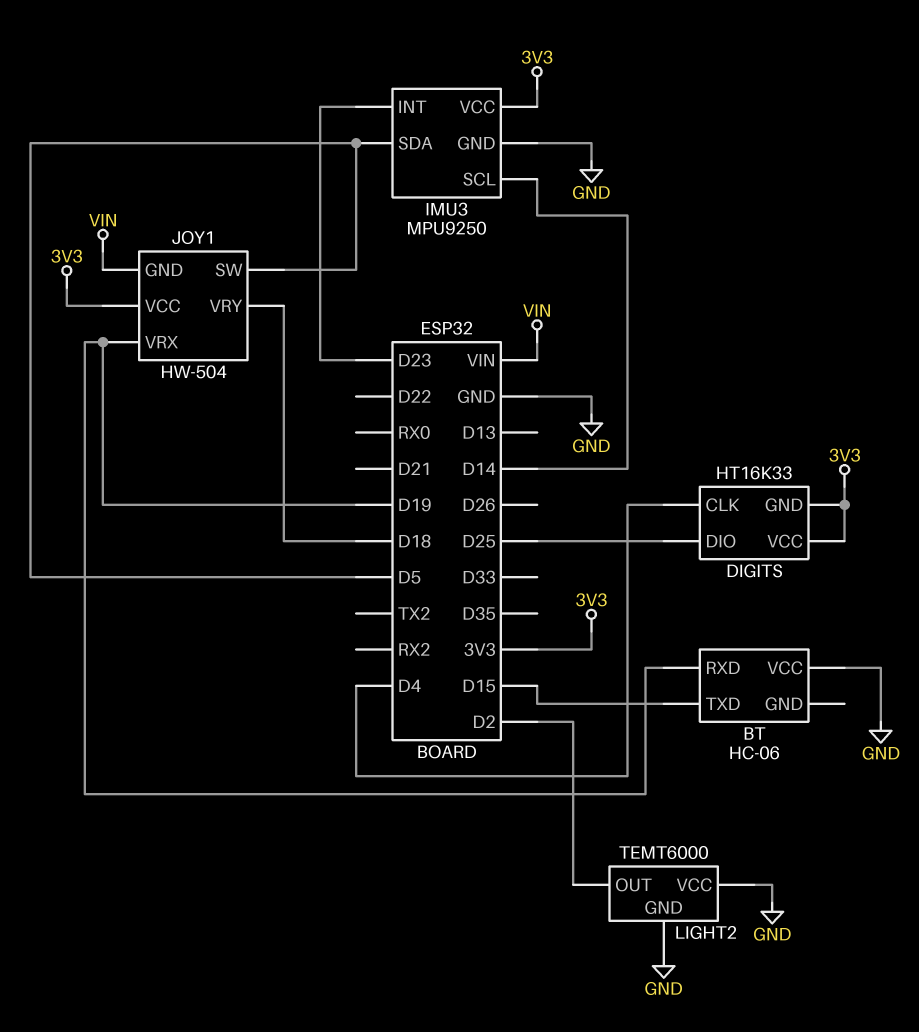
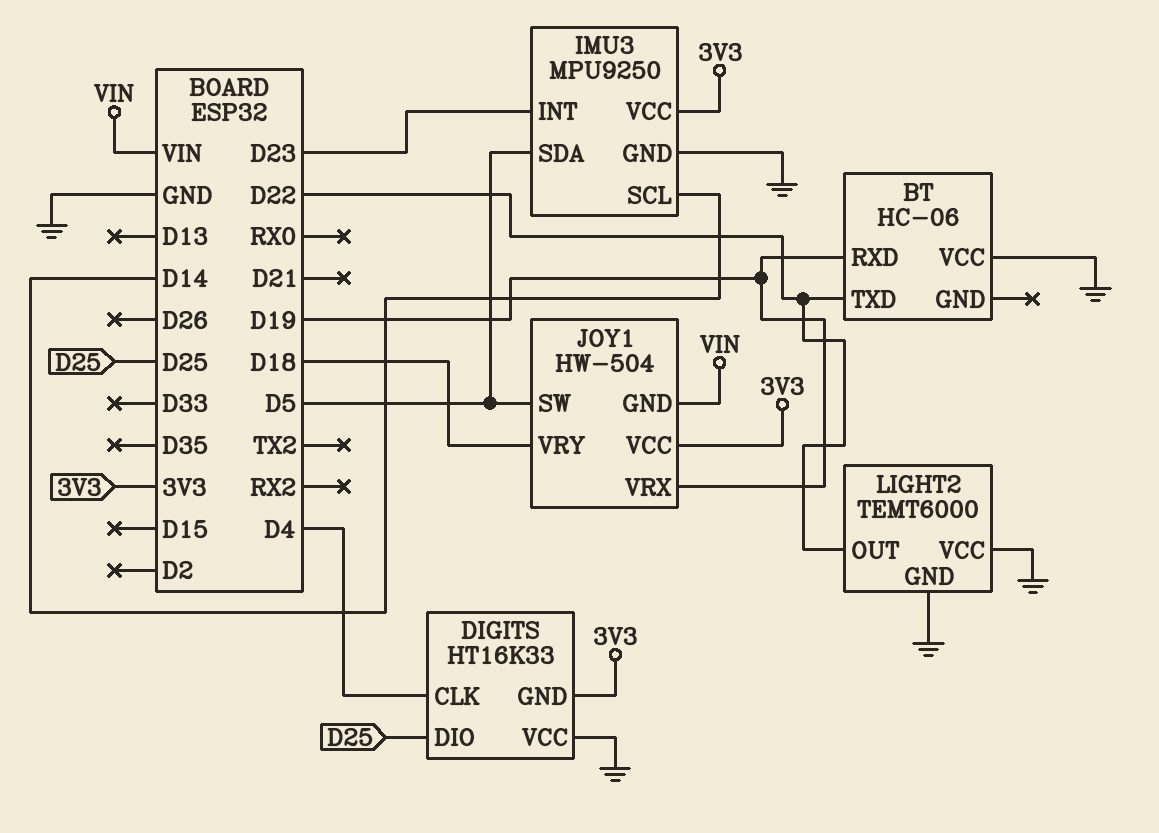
BT pin TXD: D15 -> D22
DIGITS pin VCC: 3V3 -> GND
LIGHT2 pin OUT: D2 -> D22

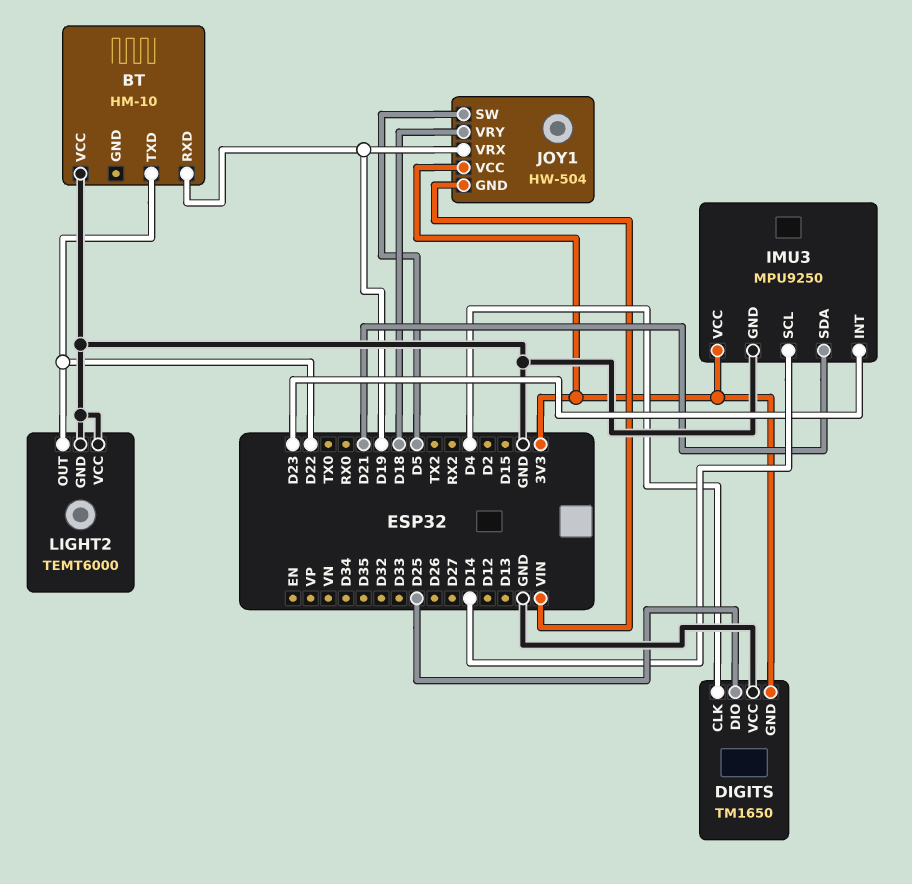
BT: HC-06 -> HM-10
DIGITS: HT16K33 -> TM1650
IMU3 pin SDA: D5 -> D21

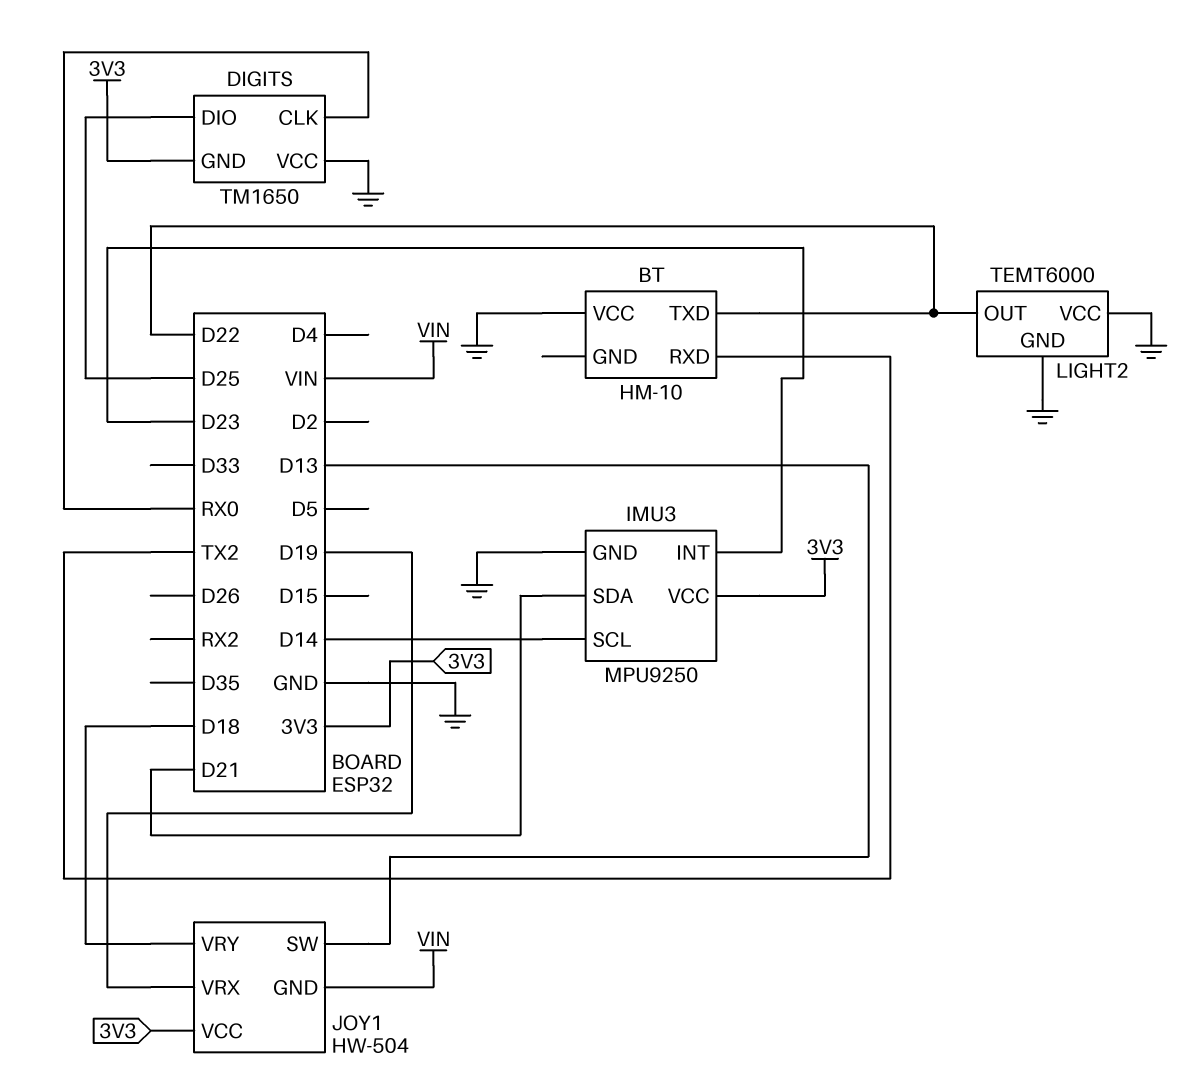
BT pin RXD: D19 -> TX2
DIGITS pin CLK: D4 -> RX0
JOY1 pin SW: D5 -> D13

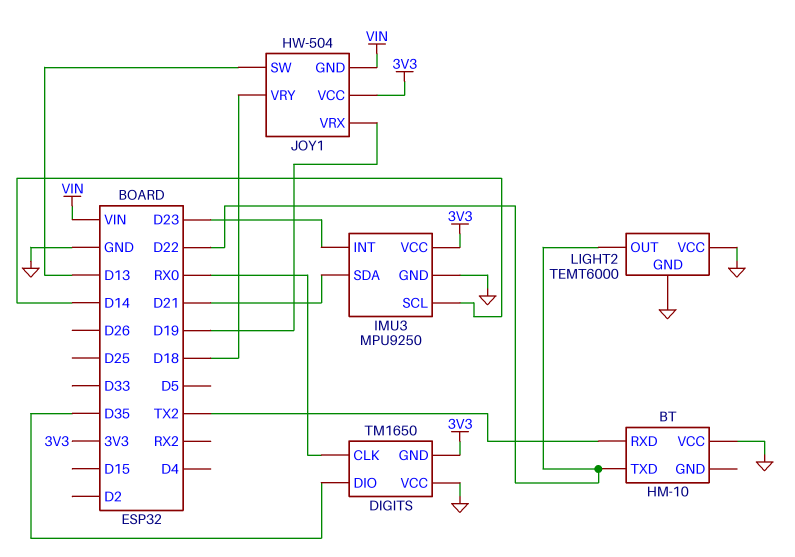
DIGITS pin DIO: D25 -> D35

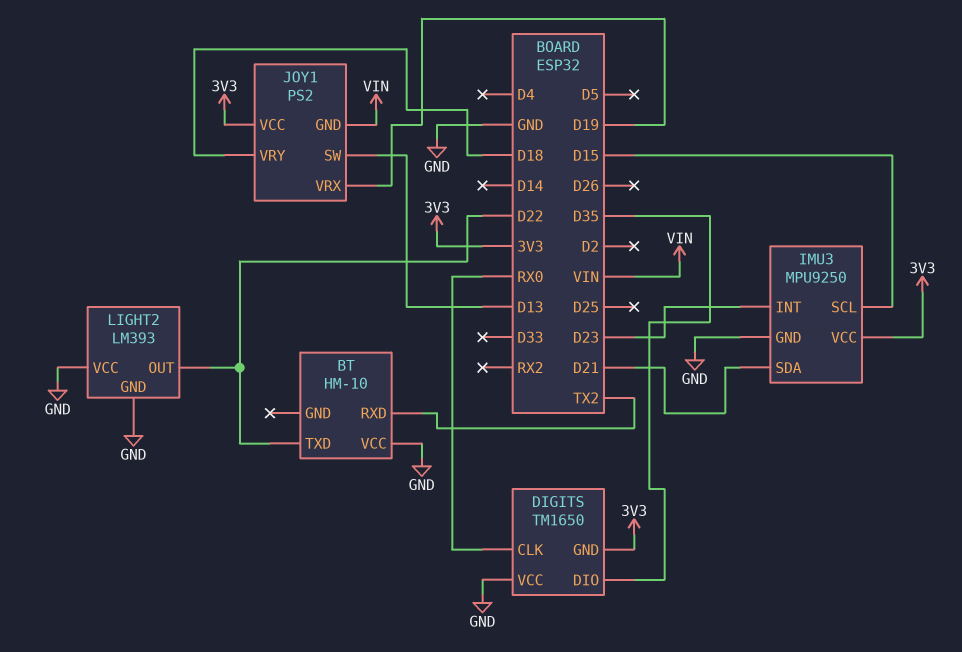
IMU3 pin SCL: D14 -> D15
JOY1: HW-504 -> PS2
LIGHT2: TEMT6000 -> LM393

